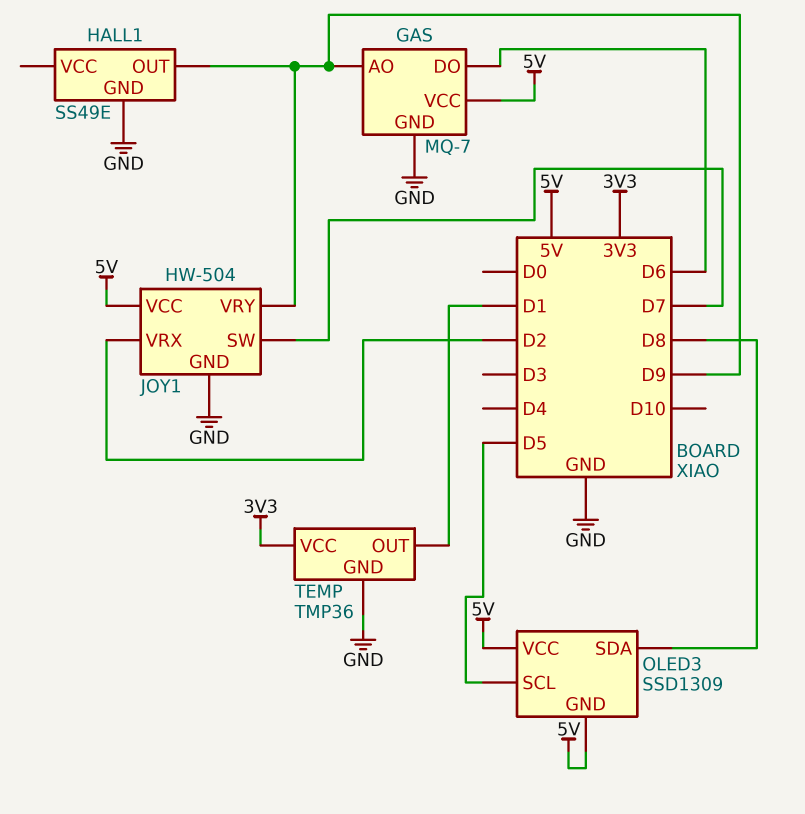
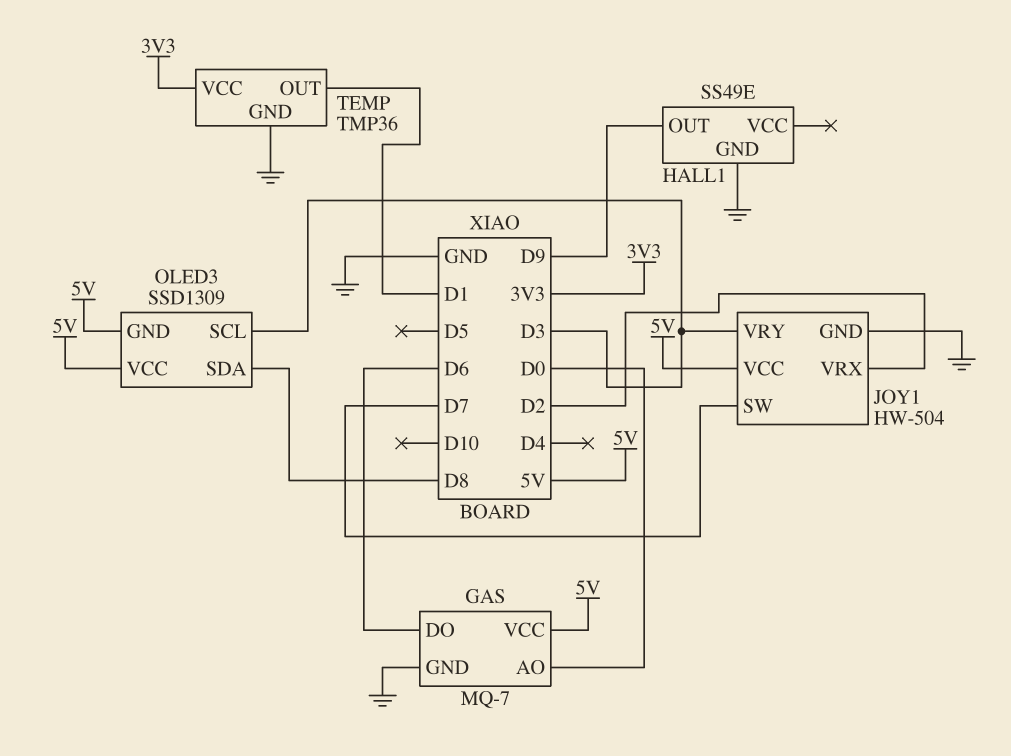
GAS pin AO: D9 -> D0
JOY1 pin VRY: D9 -> D3
OLED3 pin SCL: D5 -> D3

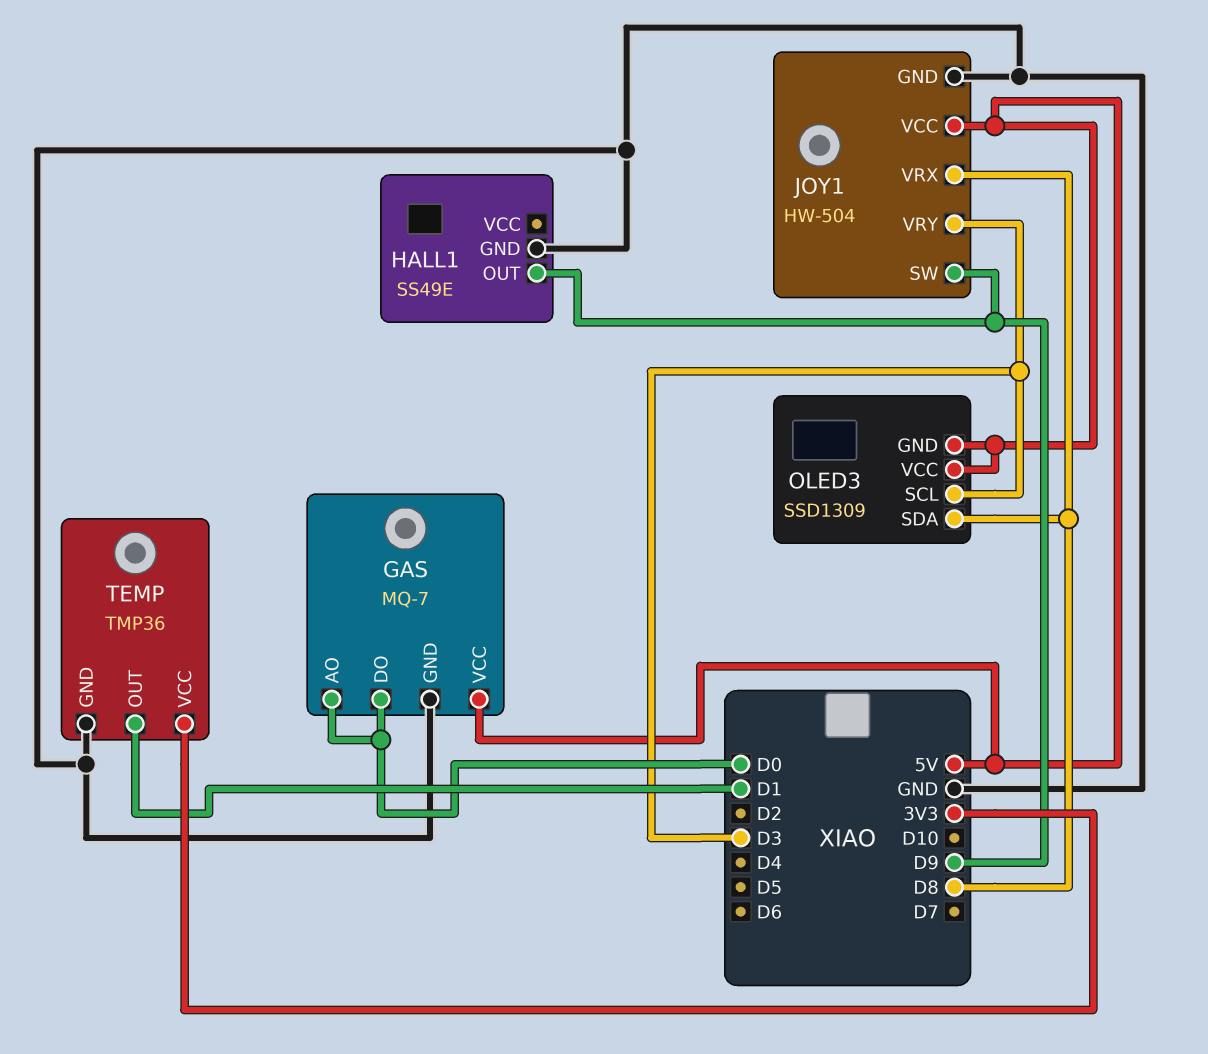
GAS pin DO: D6 -> D0
JOY1 pin SW: D7 -> D9
JOY1 pin VRX: D2 -> D8

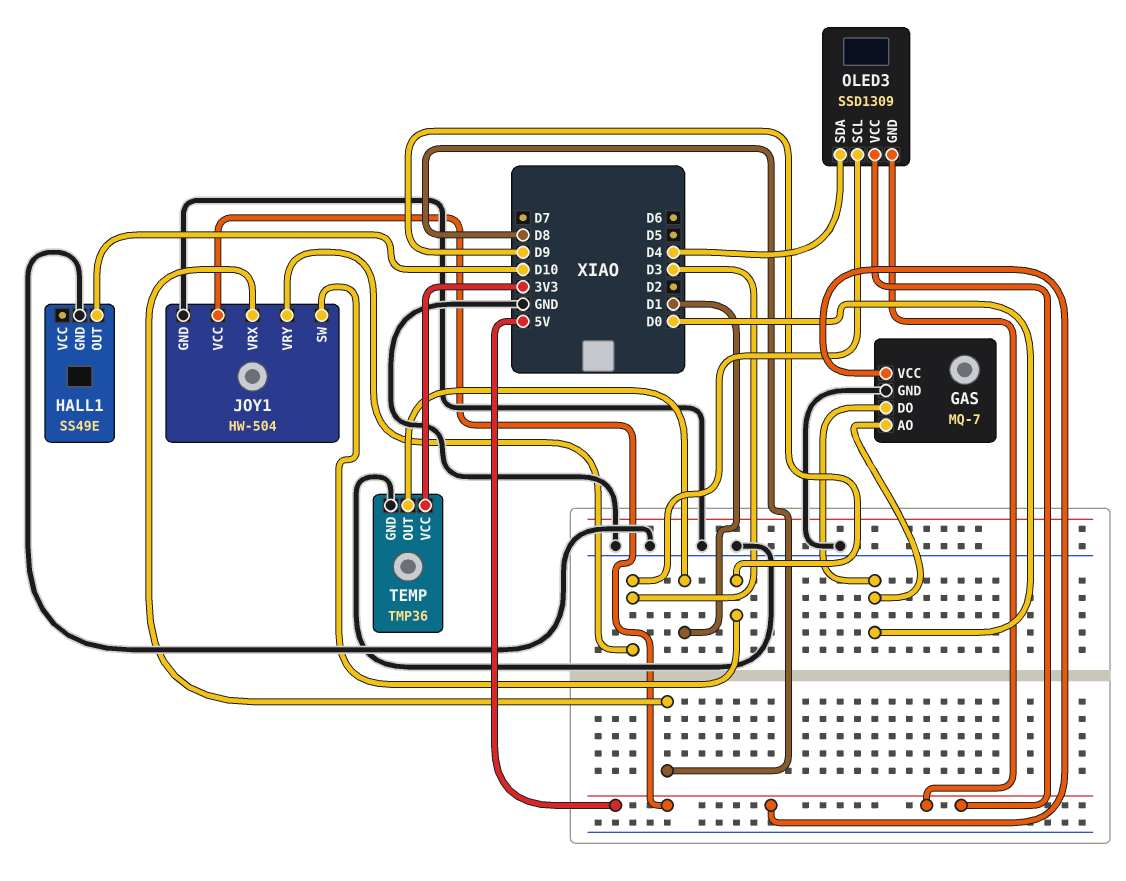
HALL1 pin OUT: D9 -> D10
OLED3 pin SDA: D8 -> D4

